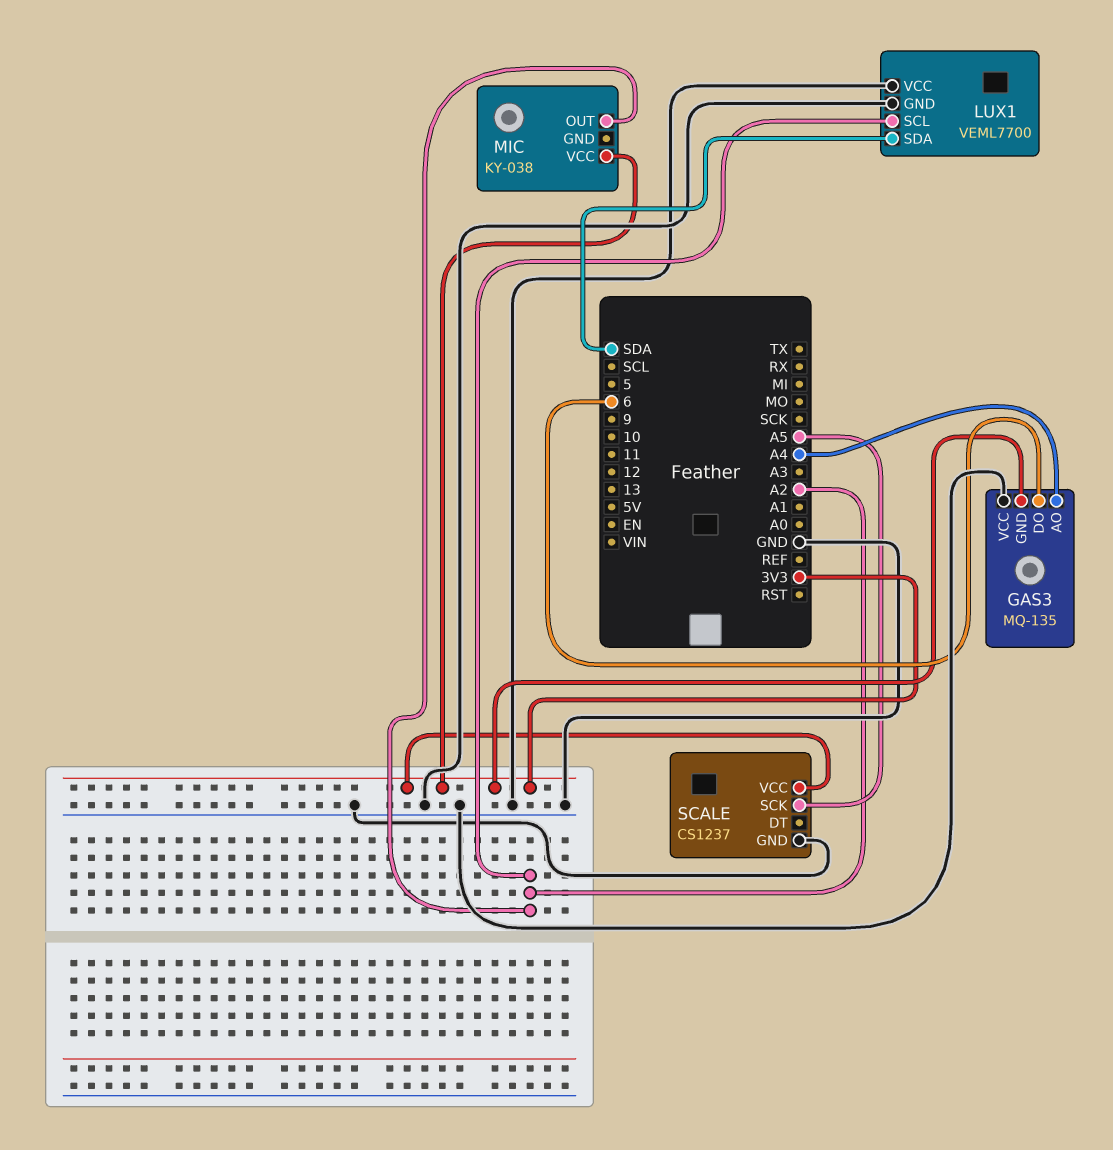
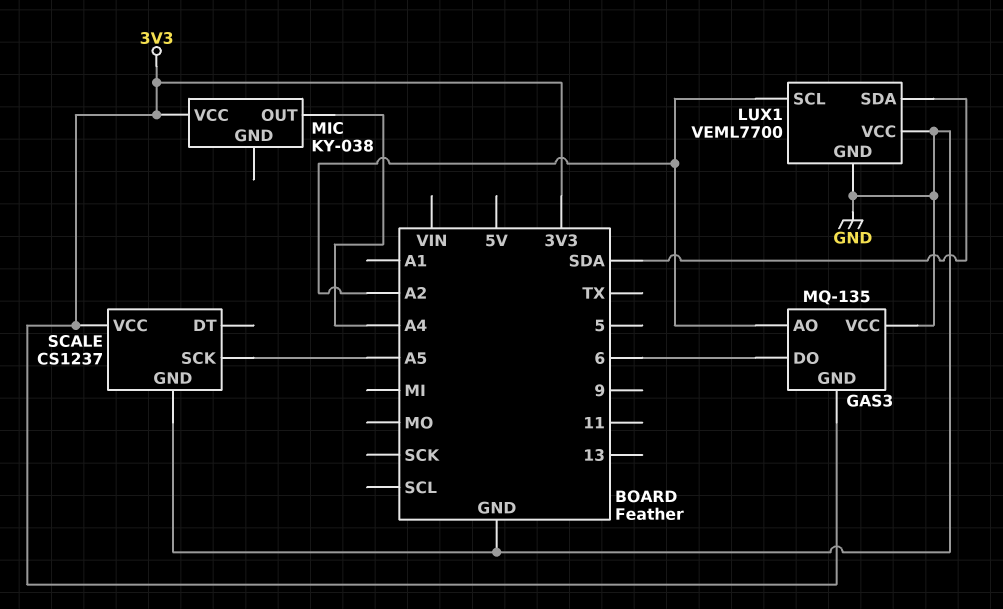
GAS3 pin AO: A4 -> A2
MIC pin OUT: A2 -> A4

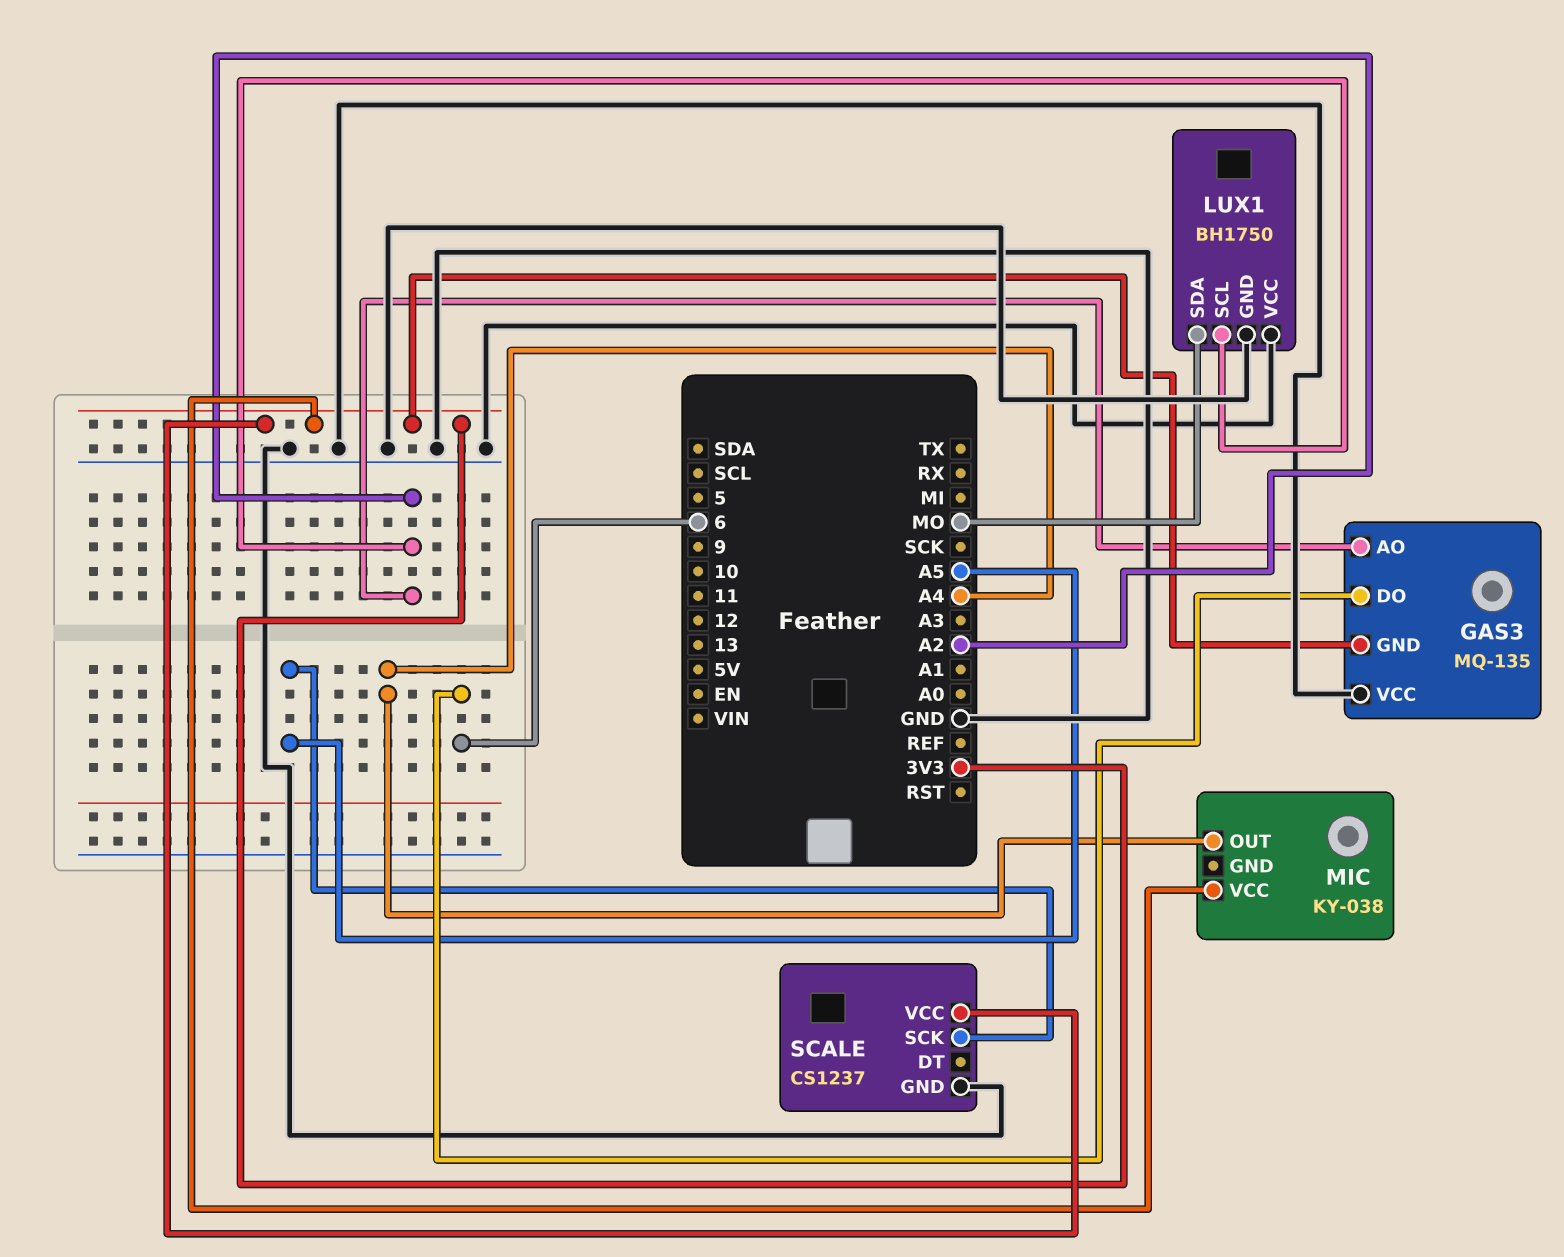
LUX1: VEML7700 -> BH1750
LUX1 pin SDA: SDA -> MO

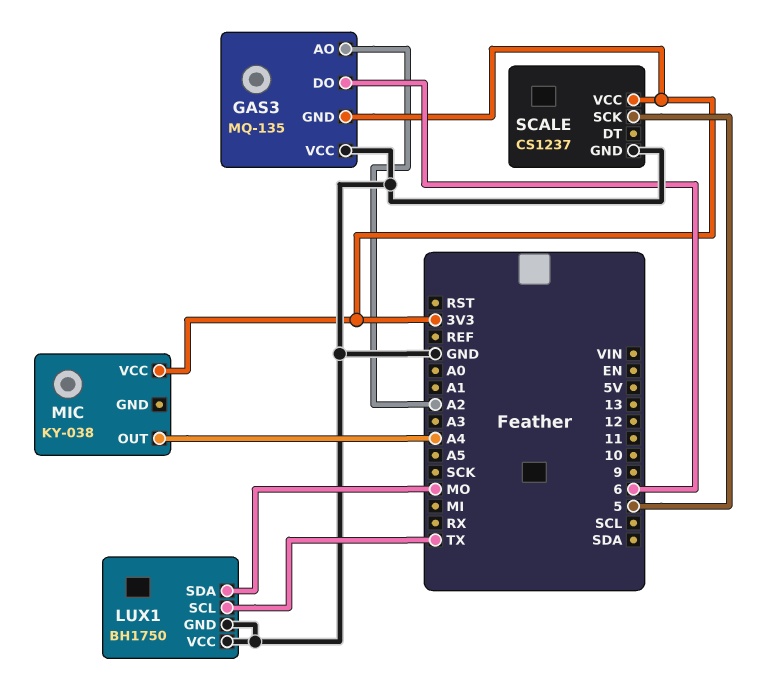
LUX1 pin SCL: A2 -> TX
SCALE pin SCK: A5 -> 5

